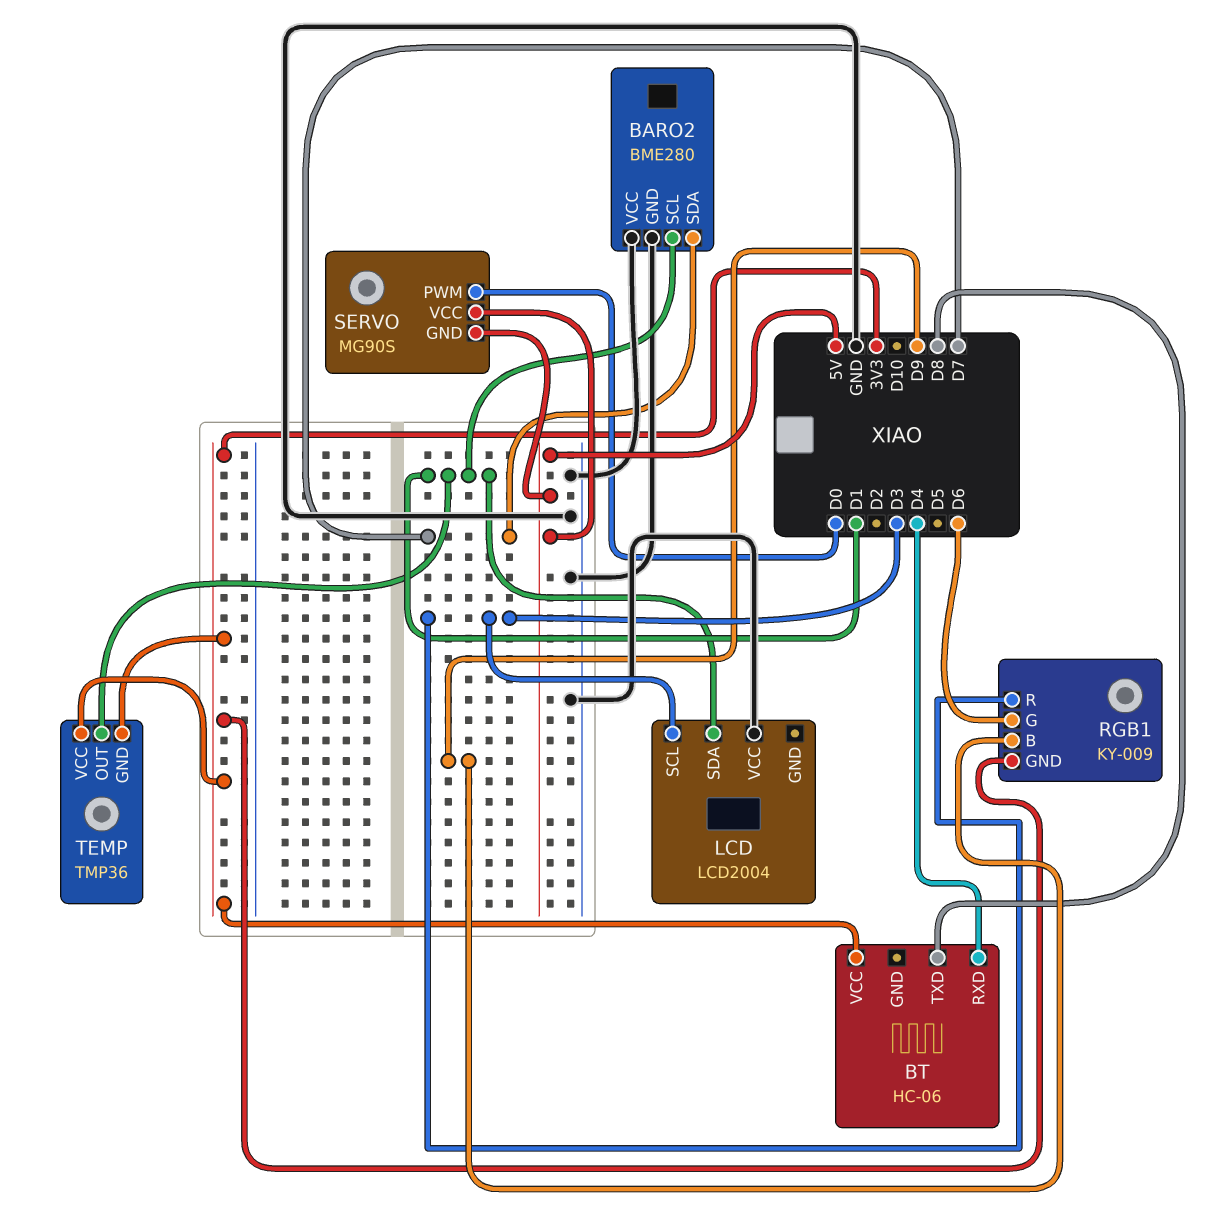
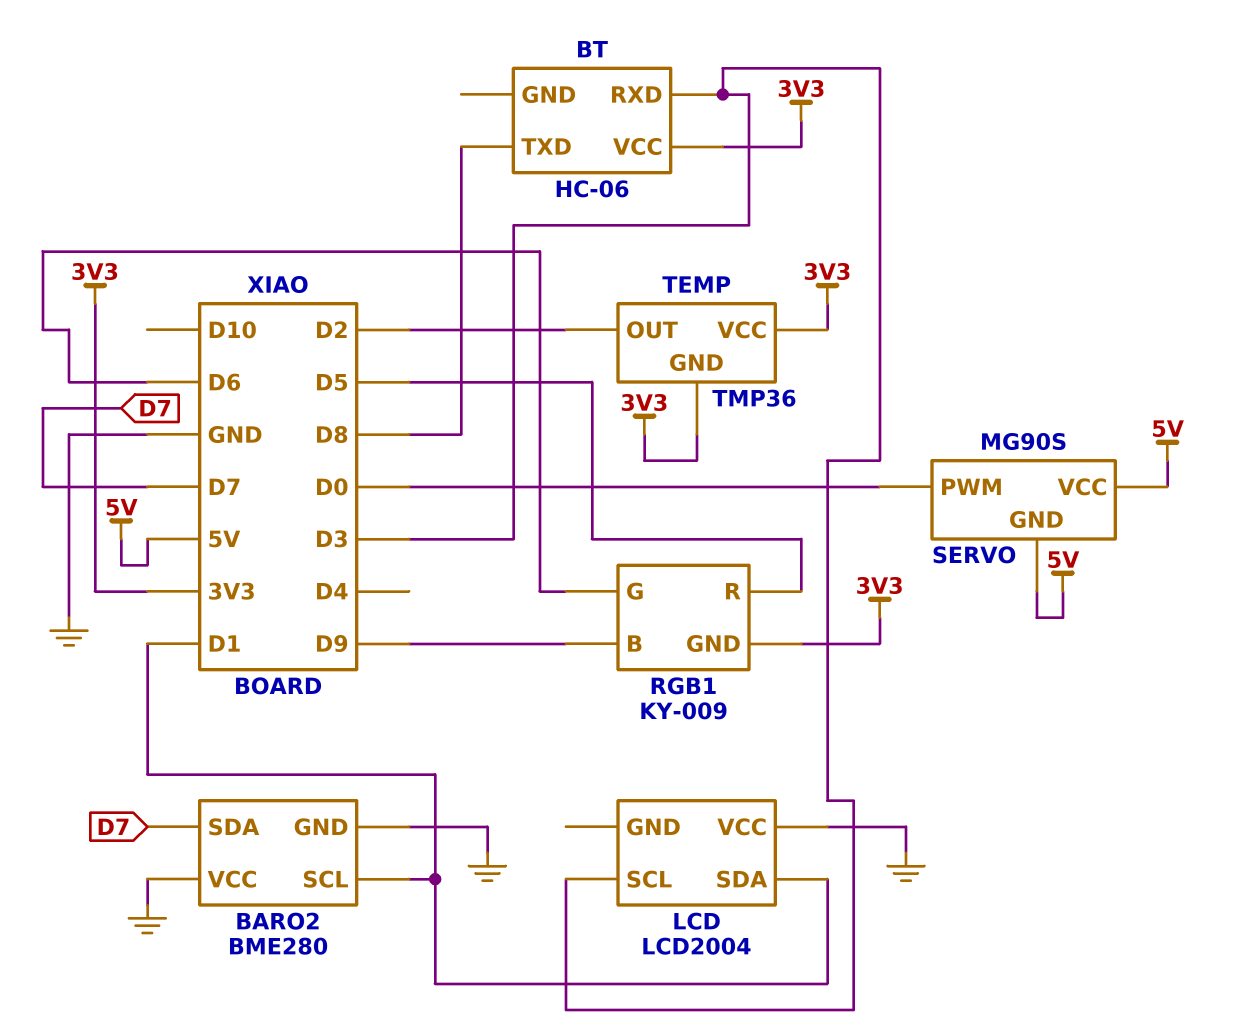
BT pin RXD: D4 -> D3
RGB1 pin R: D3 -> D5
TEMP pin OUT: D1 -> D2

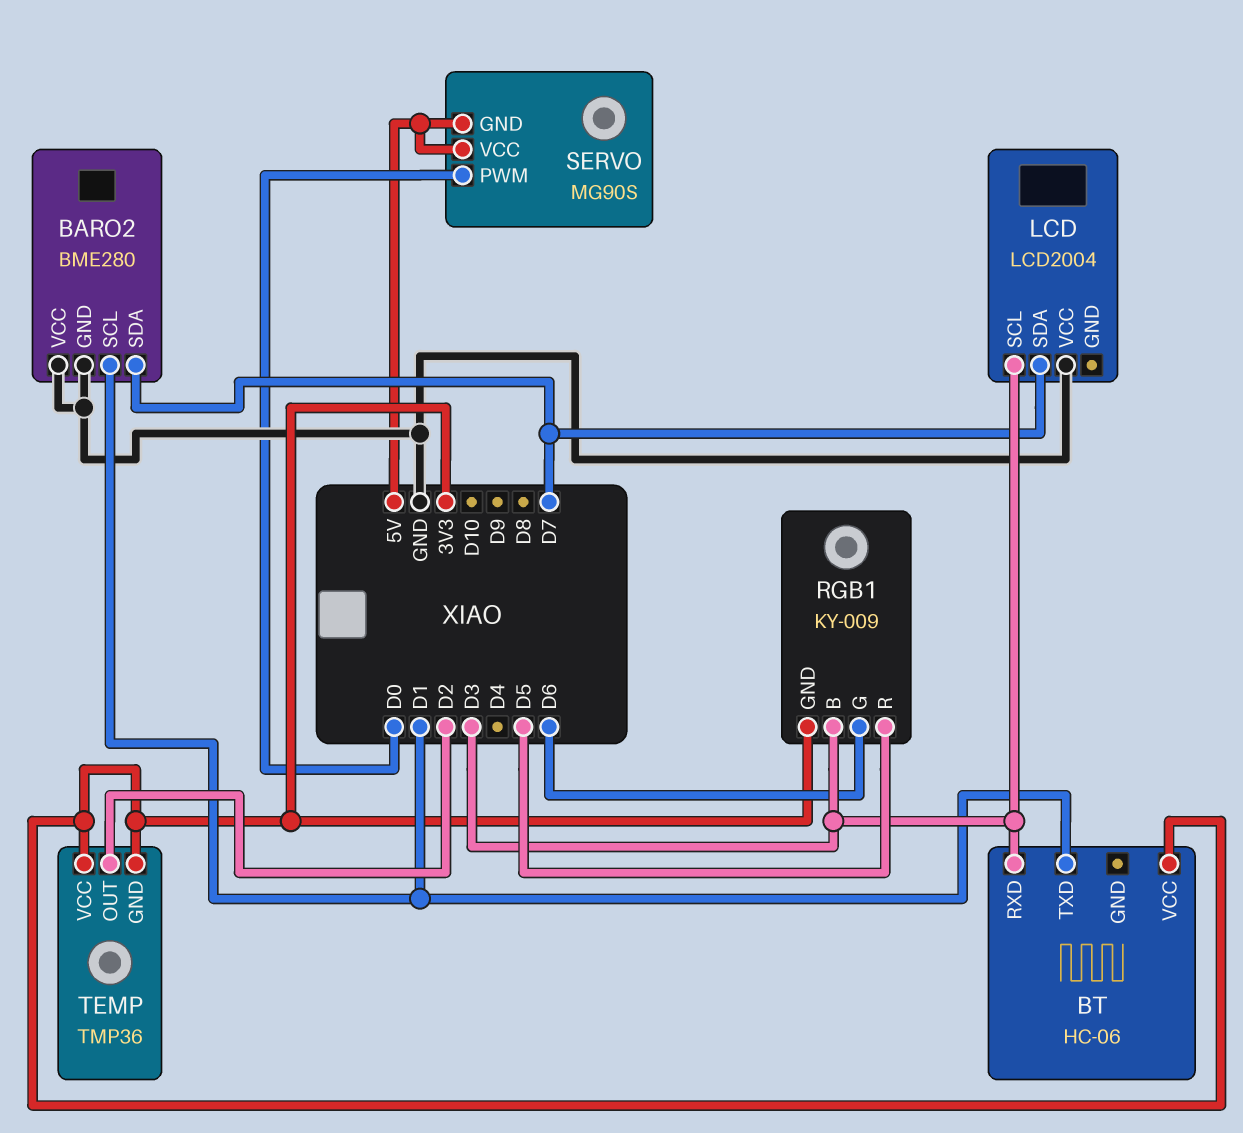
BT pin TXD: D8 -> D1
LCD pin SDA: D1 -> D7
RGB1 pin B: D9 -> D3

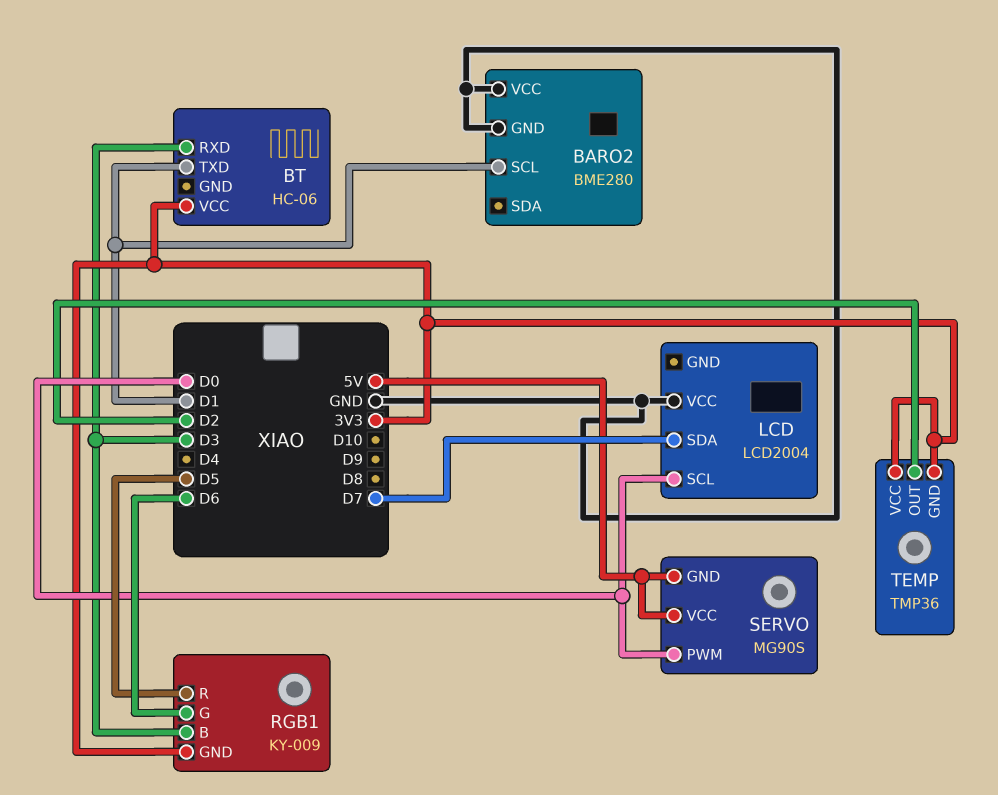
BARO2 pin SDA: D7 -> none
LCD pin SCL: D3 -> D0

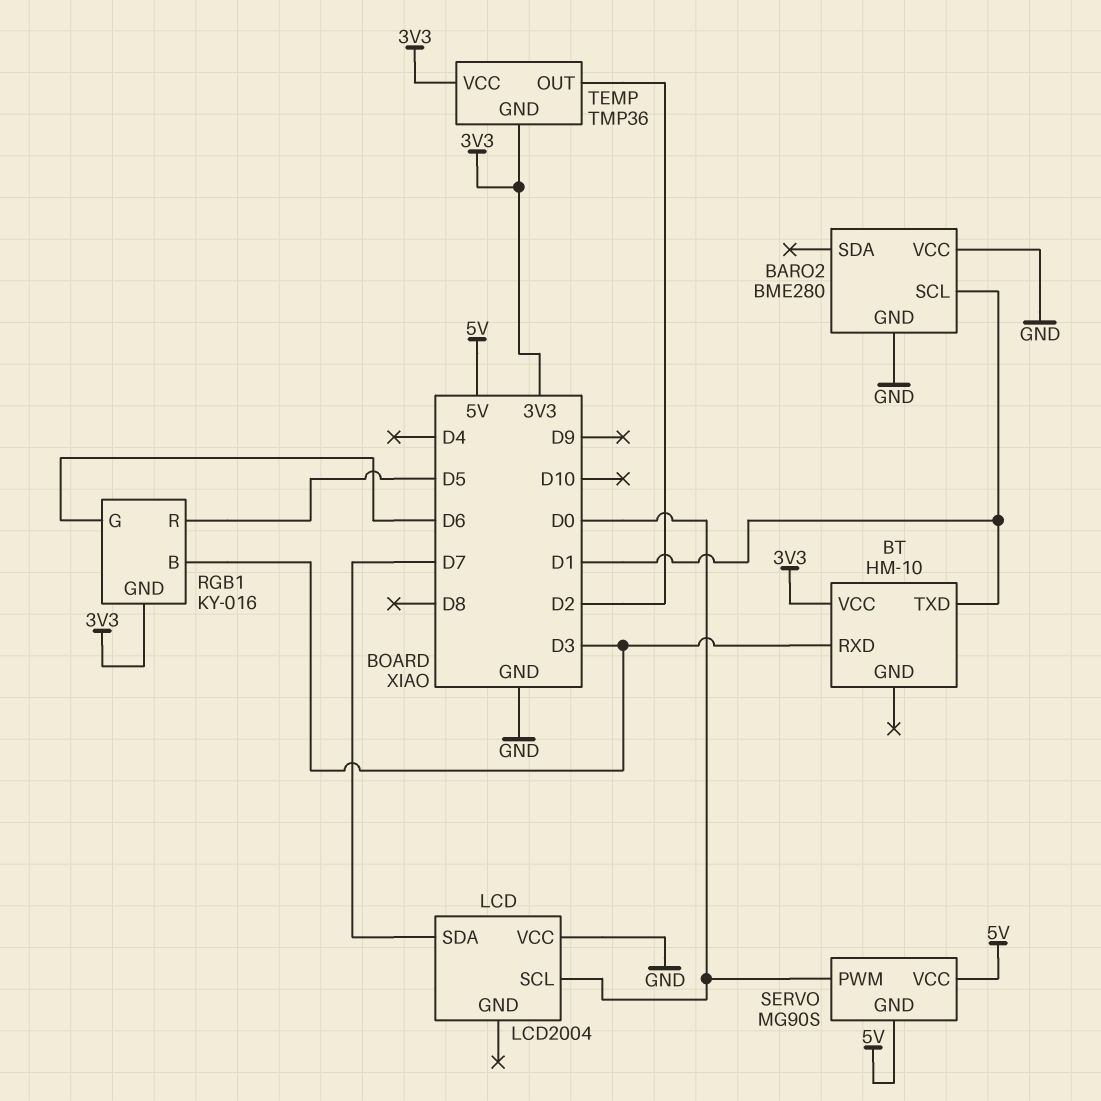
BT: HC-06 -> HM-10
RGB1: KY-009 -> KY-016

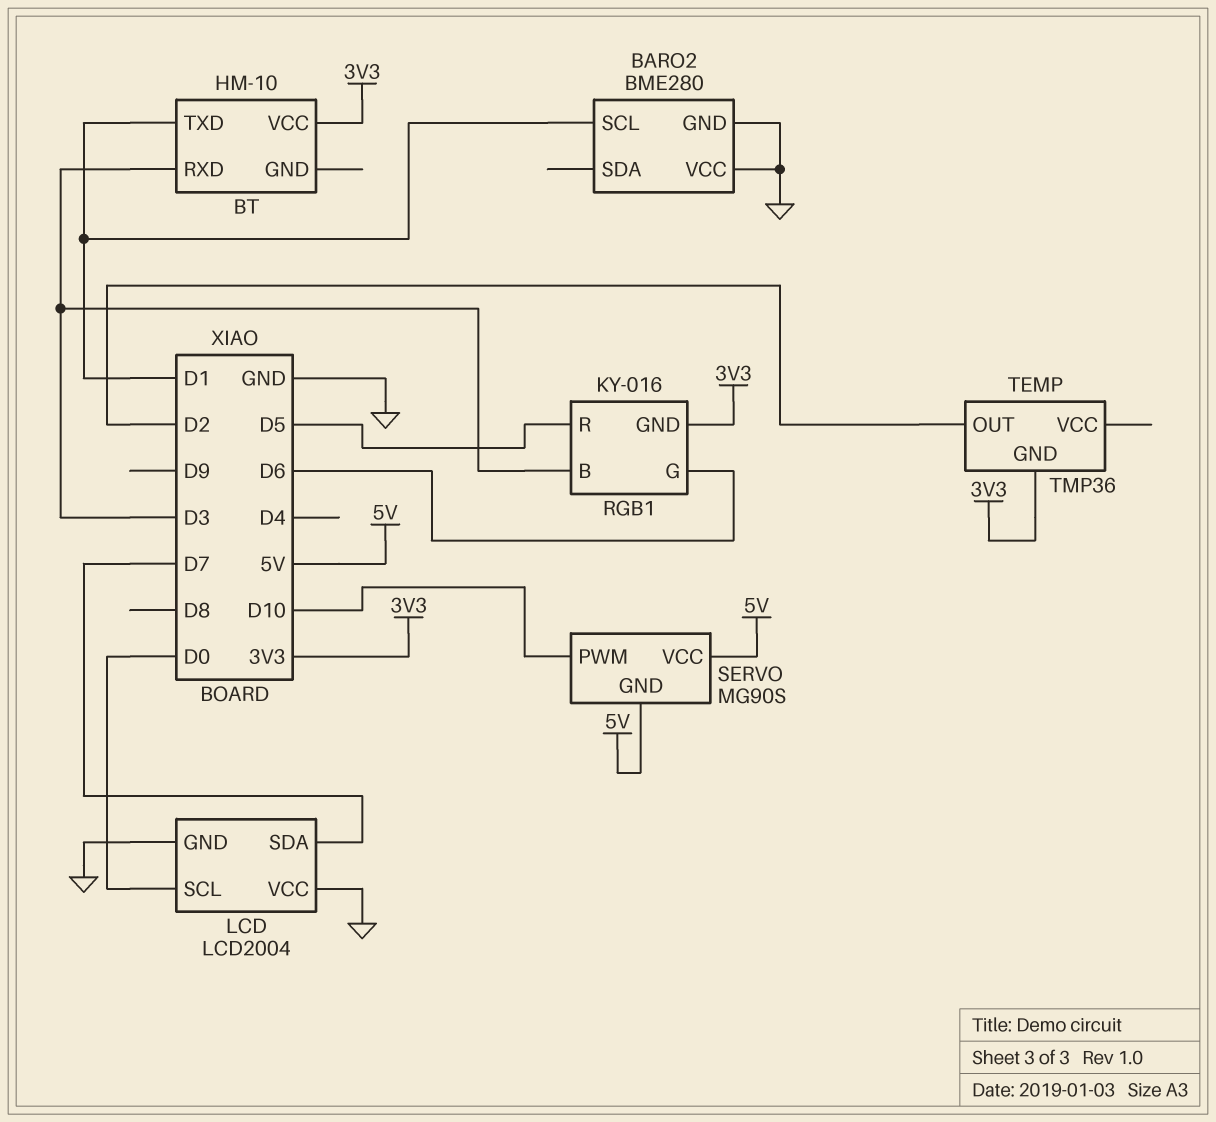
LCD pin GND: none -> GND
SERVO pin PWM: D0 -> D10
TEMP pin VCC: 3V3 -> none

